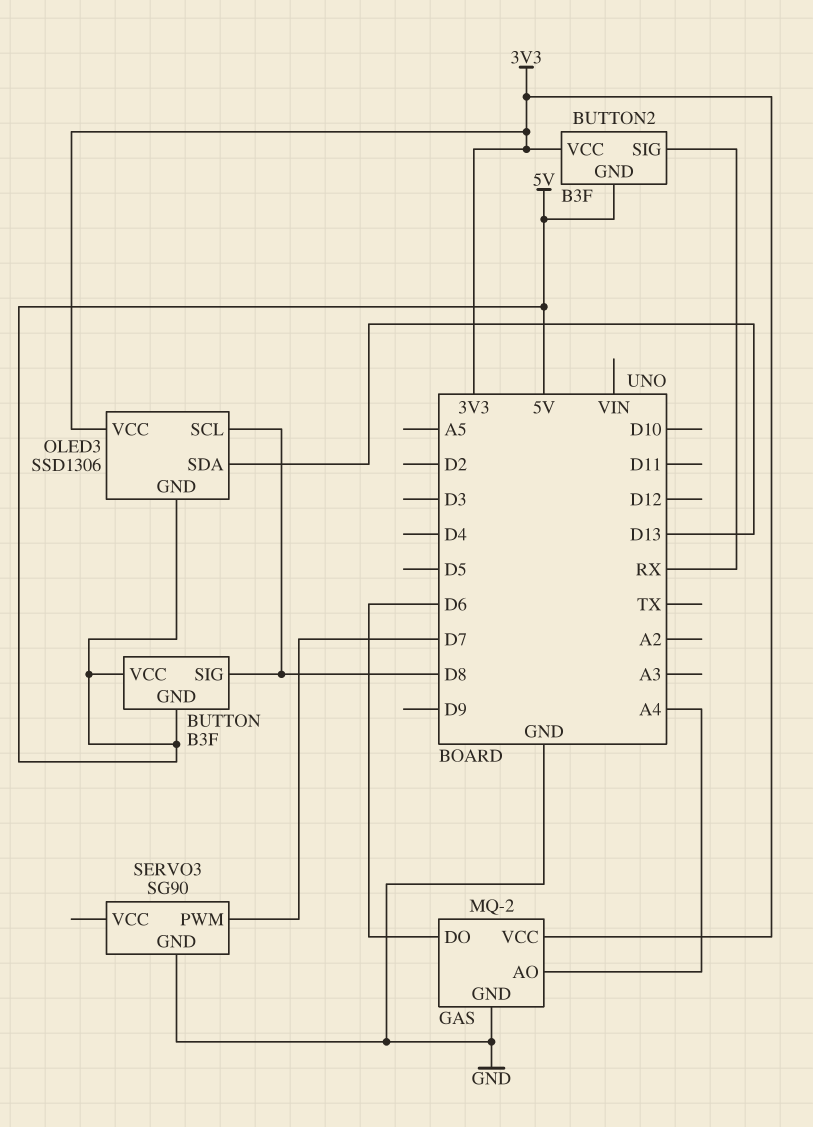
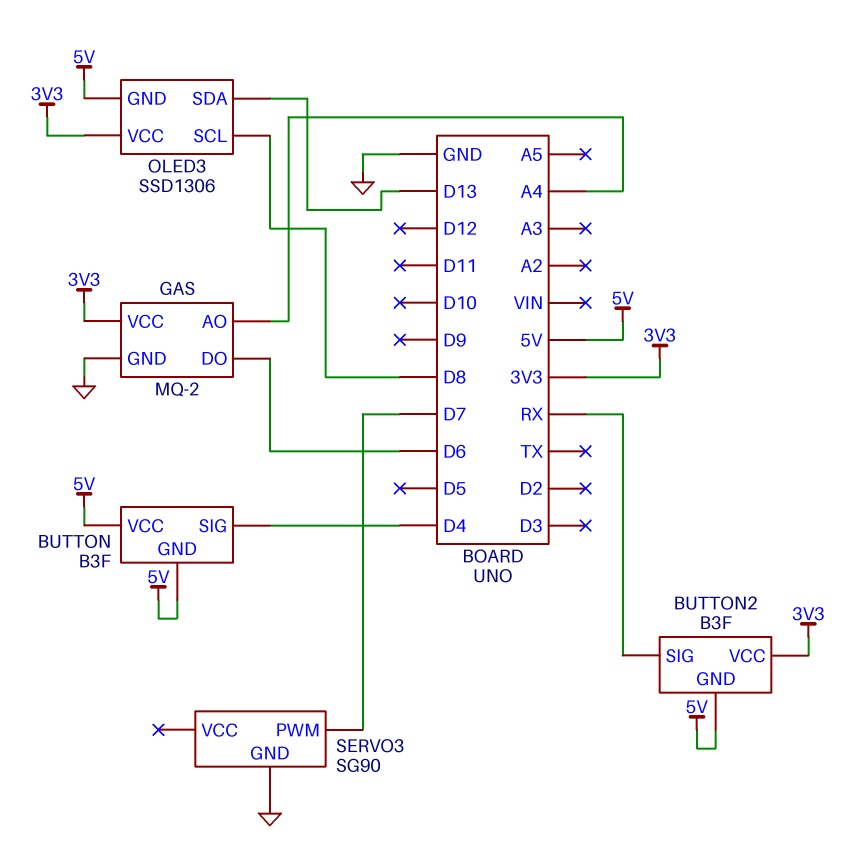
BUTTON pin SIG: D8 -> D4

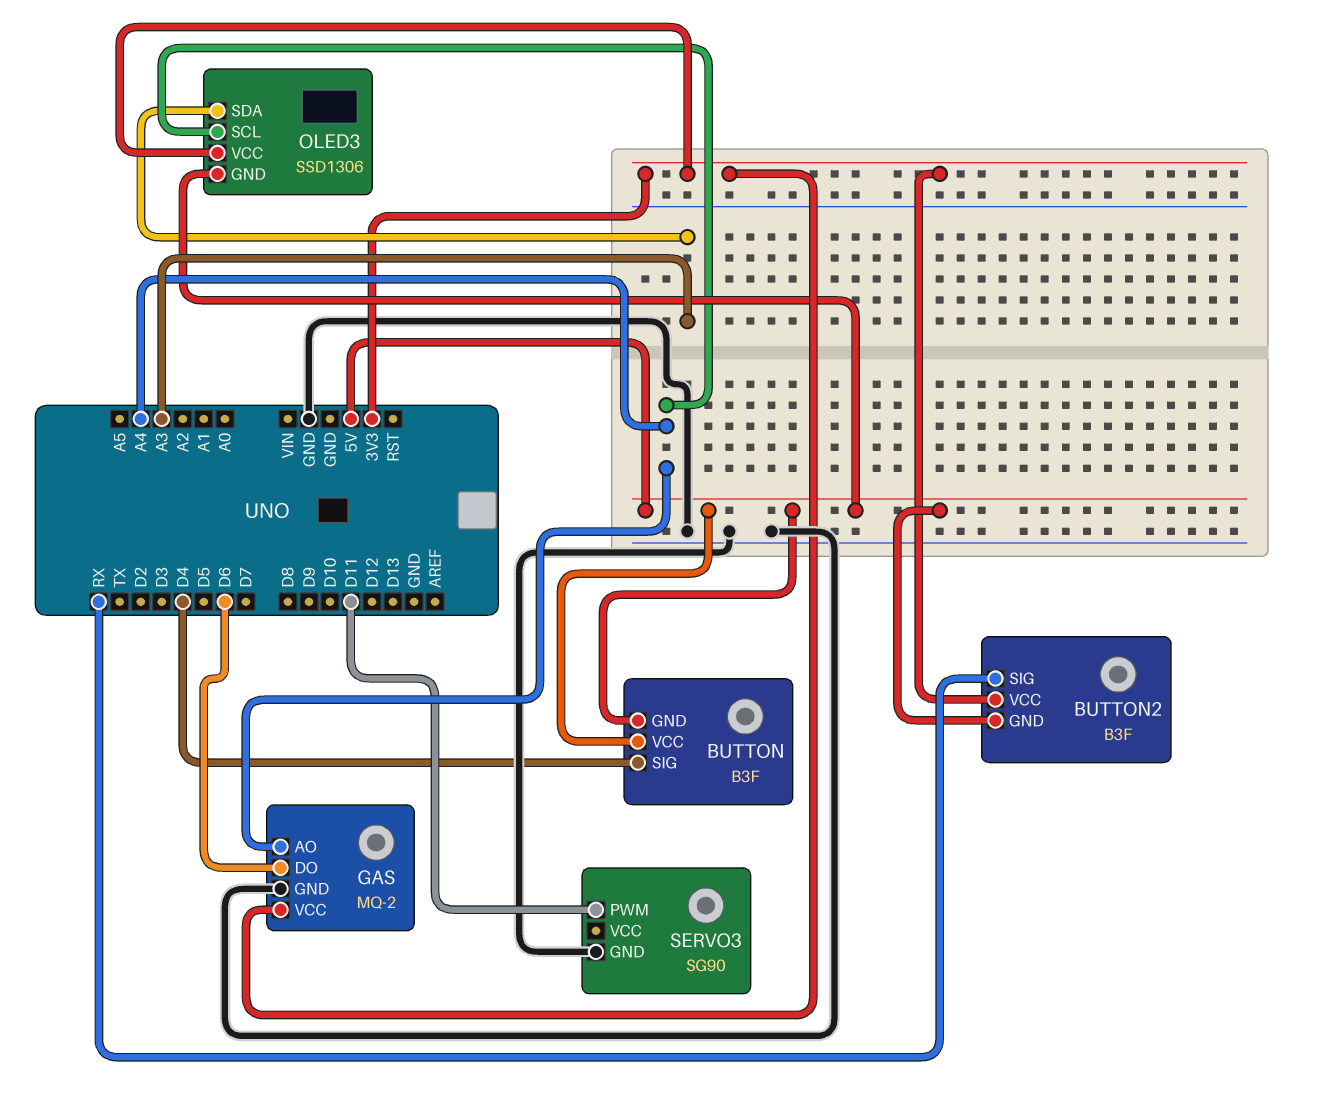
OLED3 pin SCL: D8 -> A4
OLED3 pin SDA: D13 -> A3
SERVO3 pin PWM: D7 -> D11

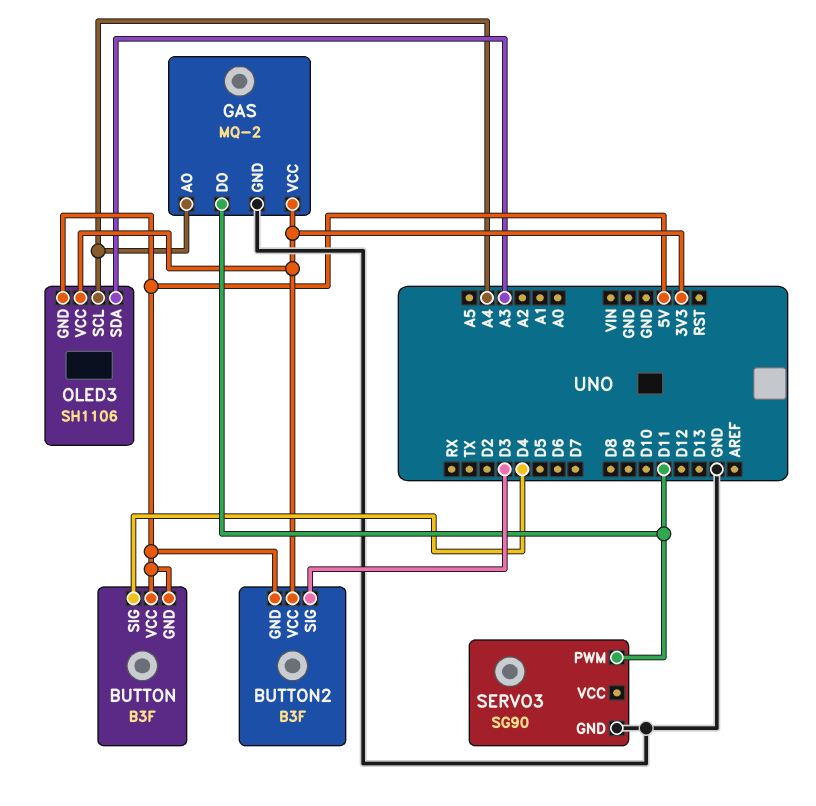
BUTTON2 pin SIG: RX -> D3
GAS pin DO: D6 -> D11
OLED3: SSD1306 -> SH1106

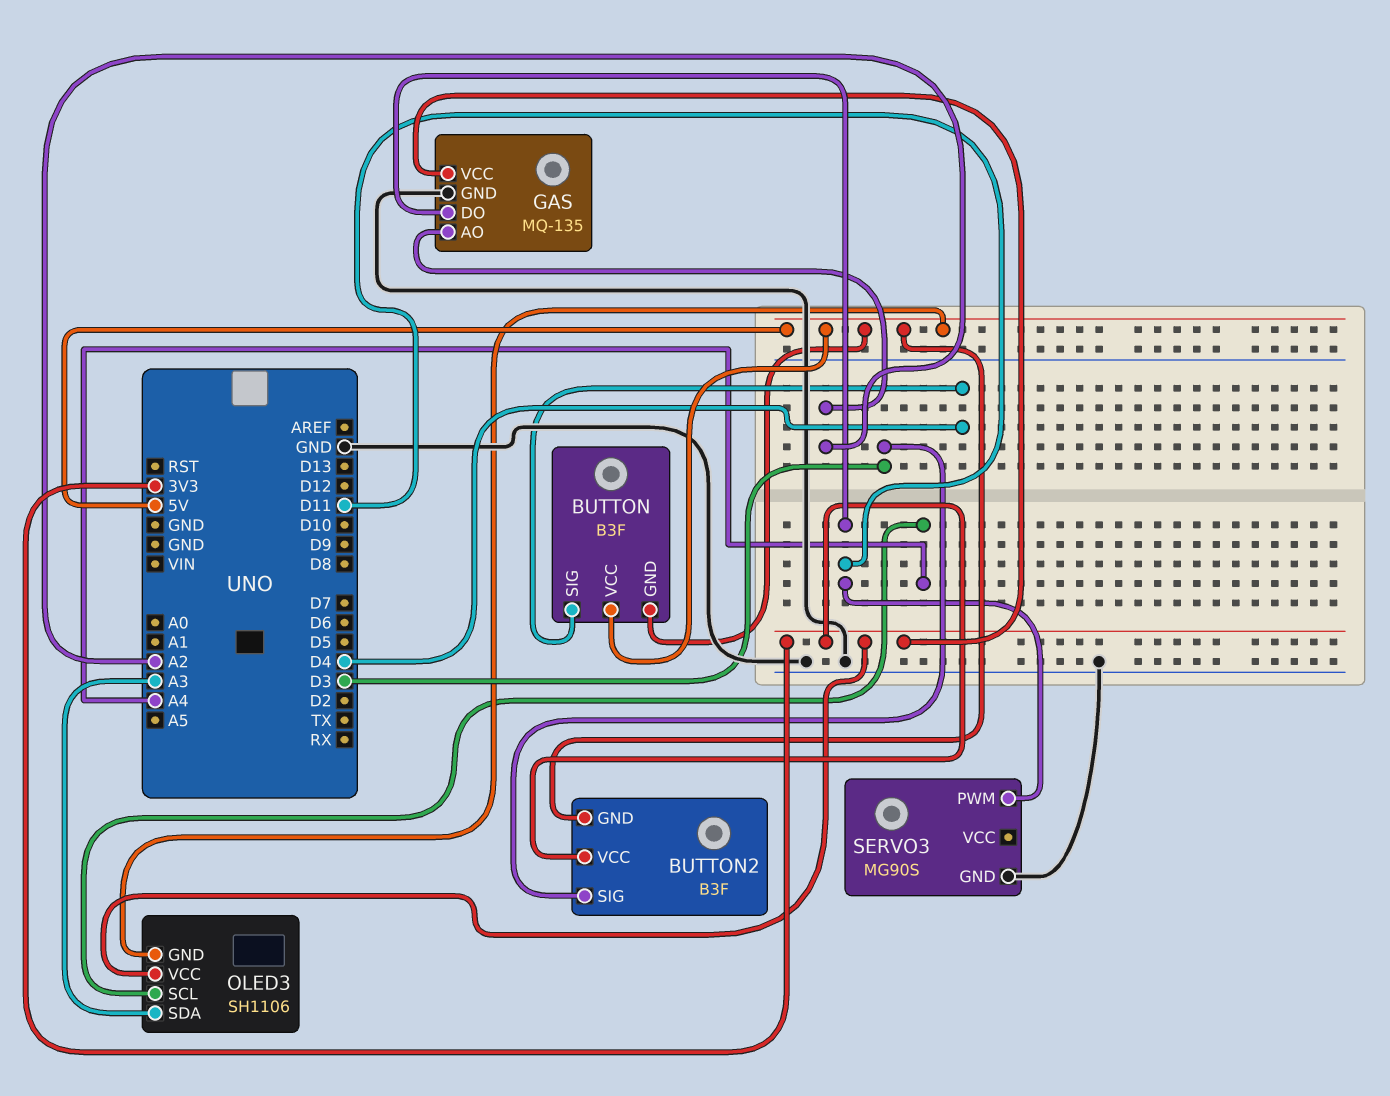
GAS: MQ-2 -> MQ-135
GAS pin AO: A4 -> A2
SERVO3: SG90 -> MG90S

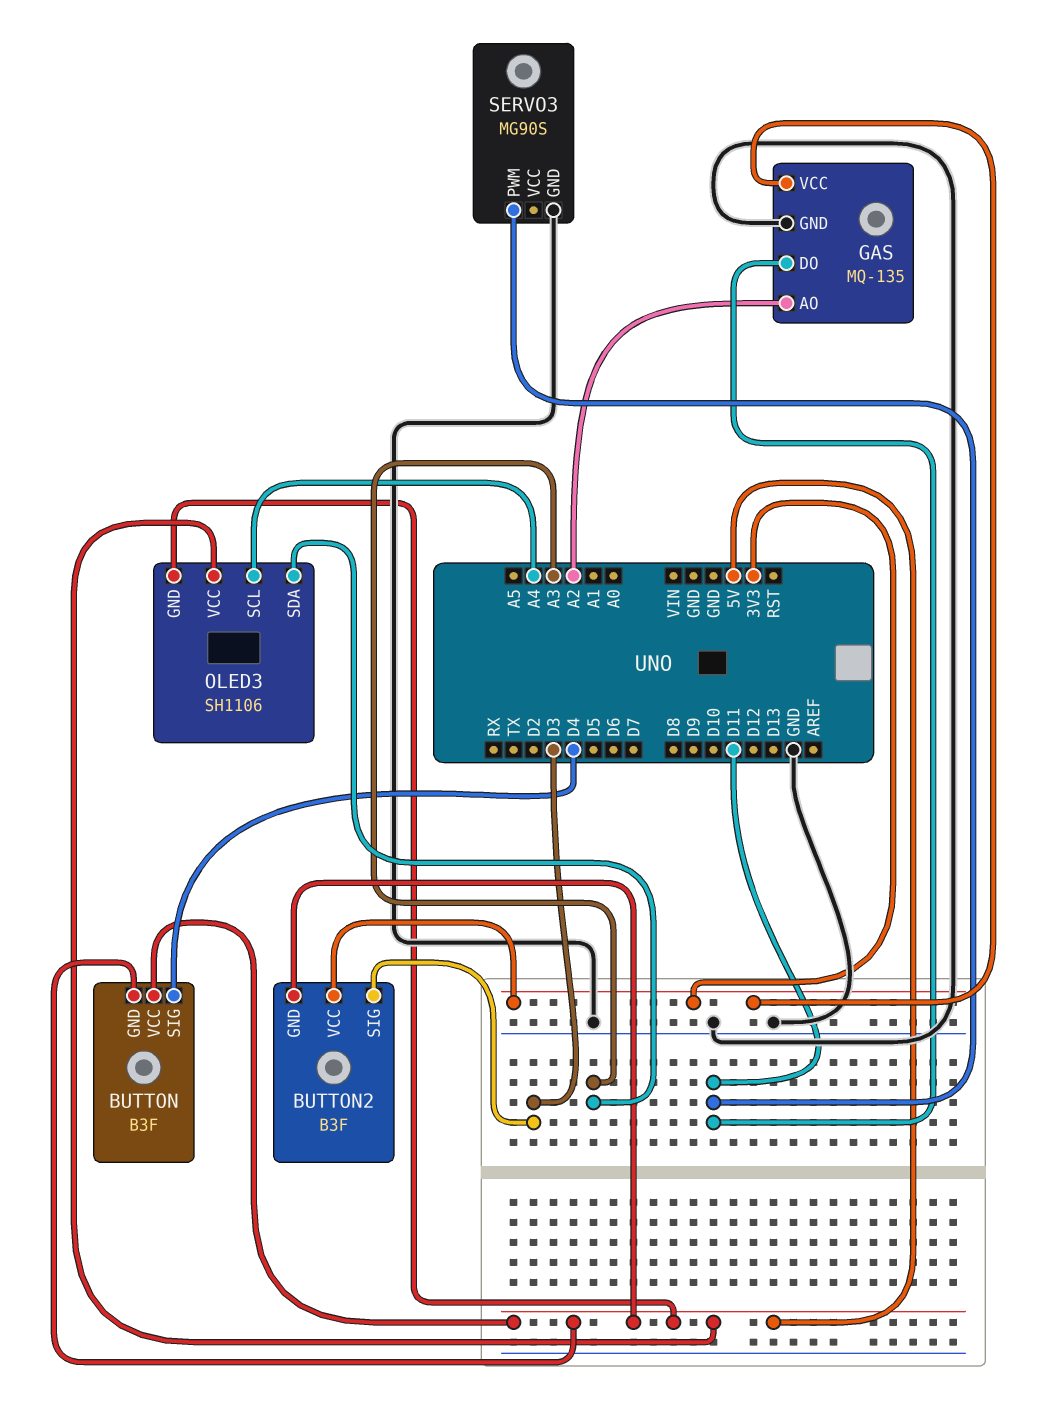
OLED3 pin VCC: 3V3 -> 5V

